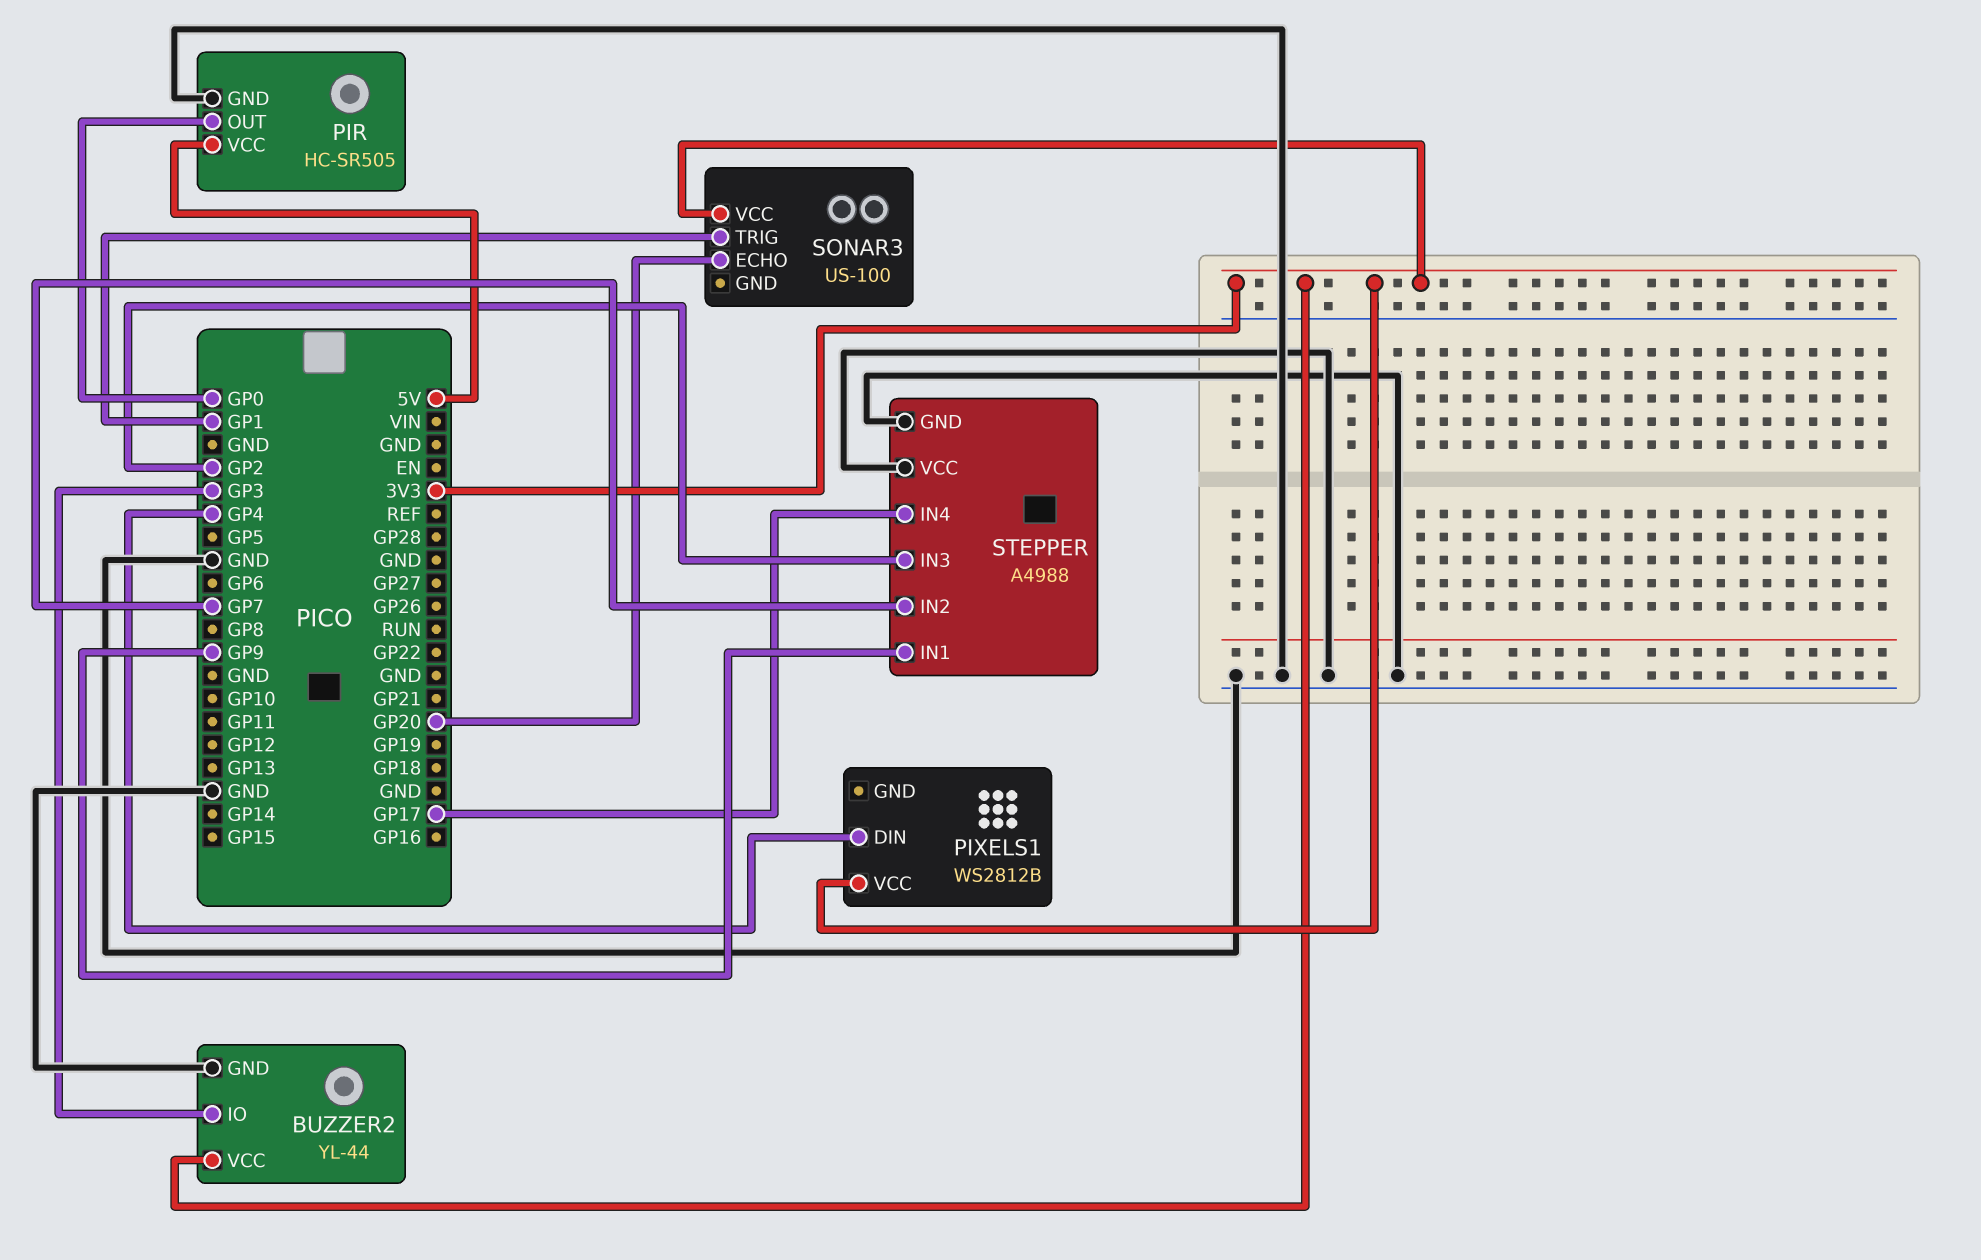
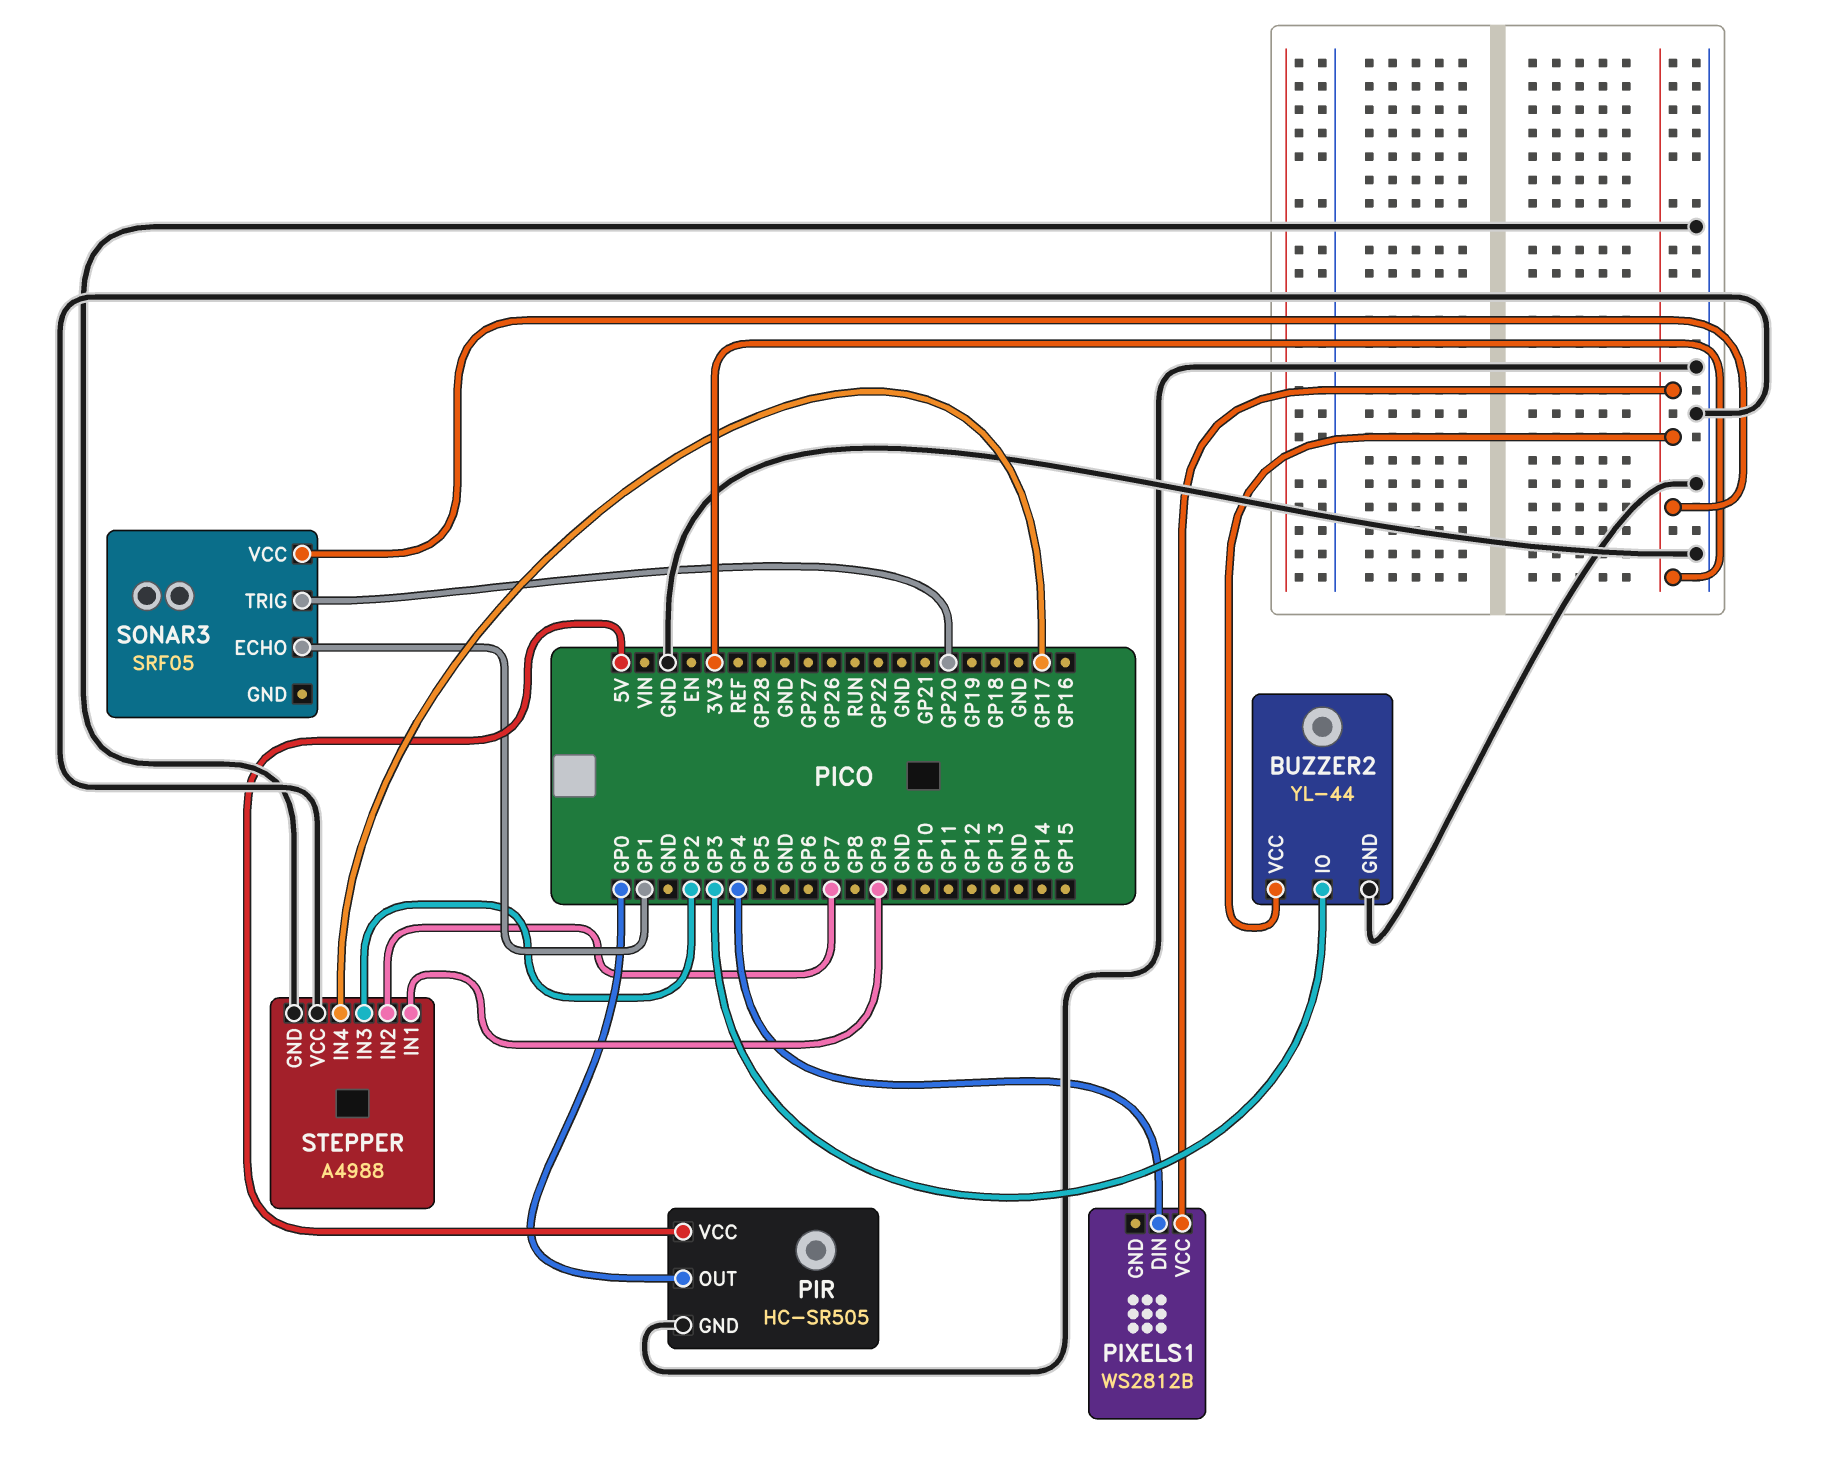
SONAR3: US-100 -> SRF05
SONAR3 pin ECHO: GP20 -> GP1
SONAR3 pin TRIG: GP1 -> GP20

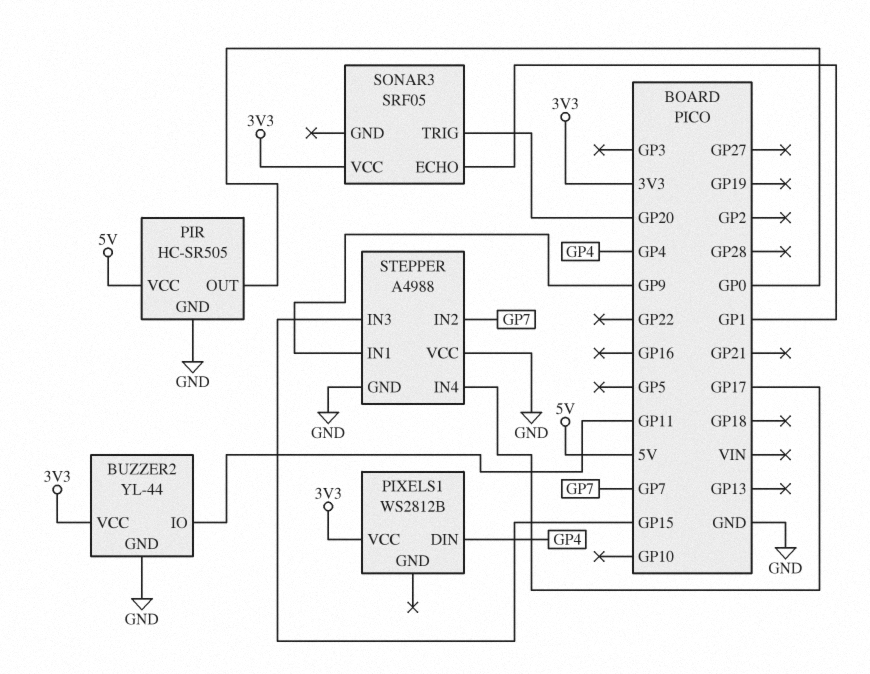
BUZZER2 pin IO: GP3 -> GP11
STEPPER pin IN3: GP2 -> GP15

